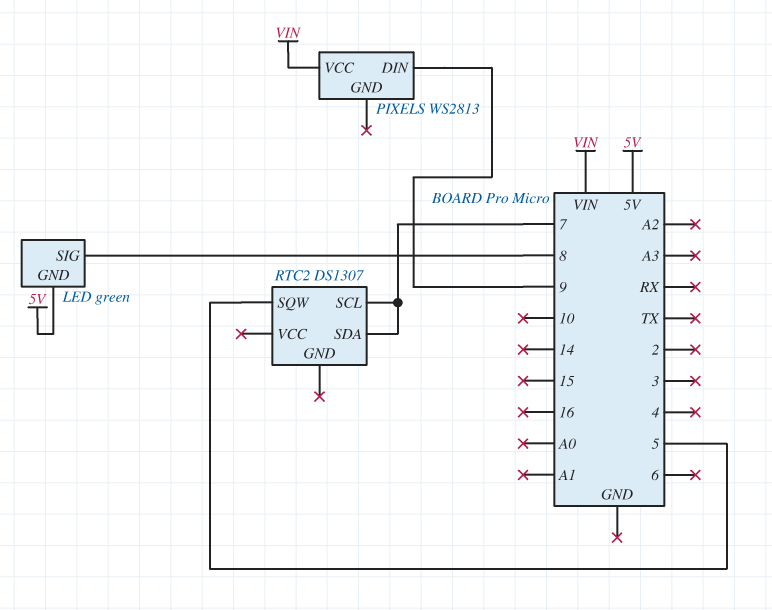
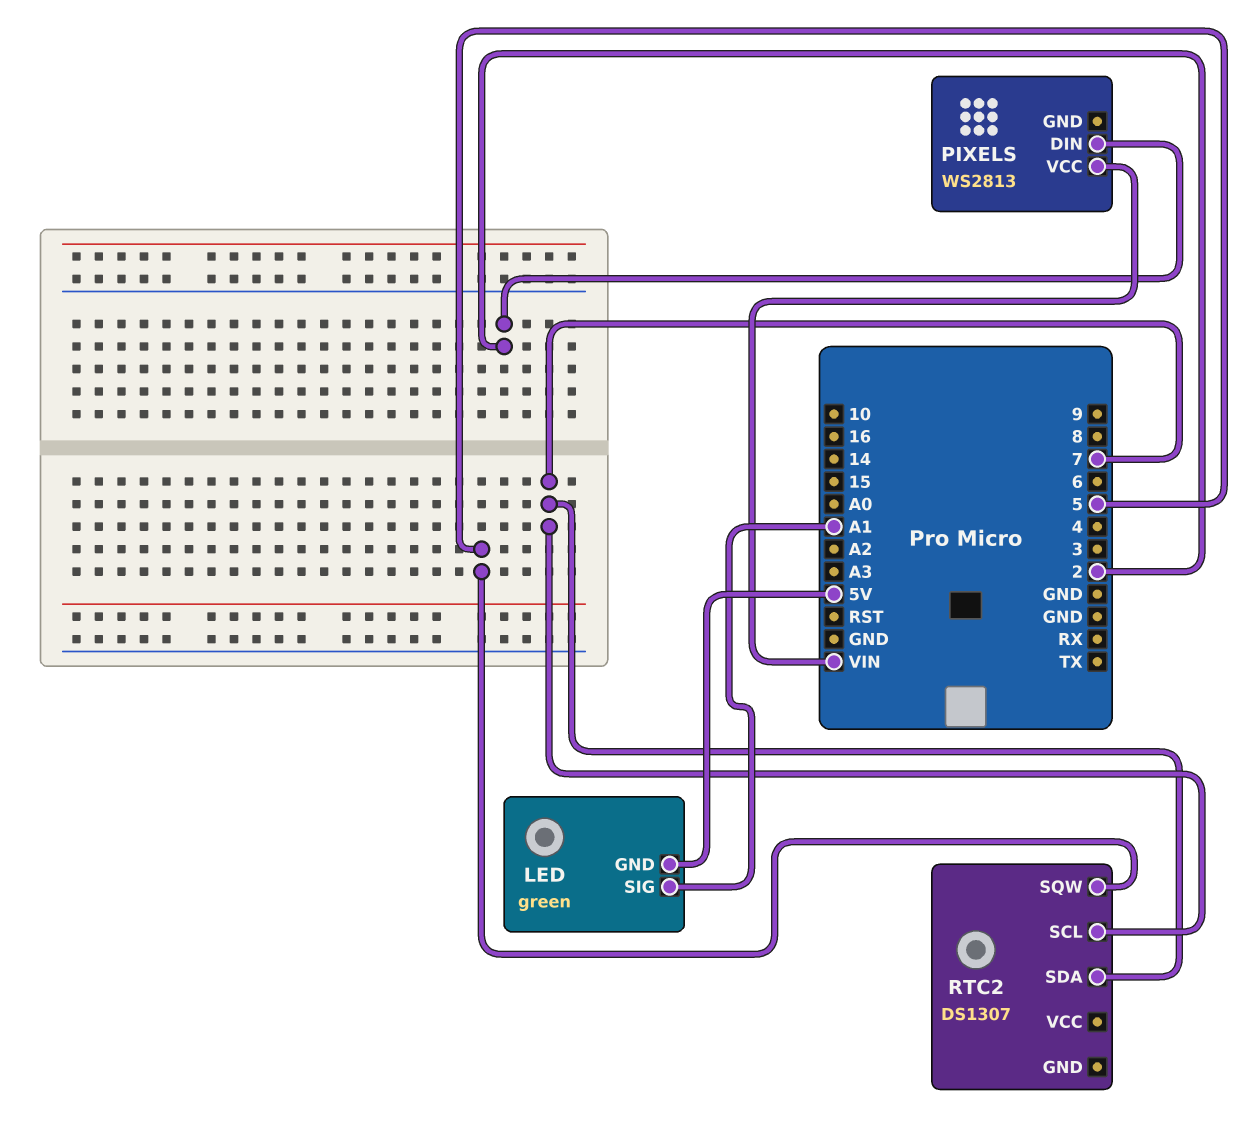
LED pin SIG: 8 -> A1
PIXELS pin DIN: 9 -> 2

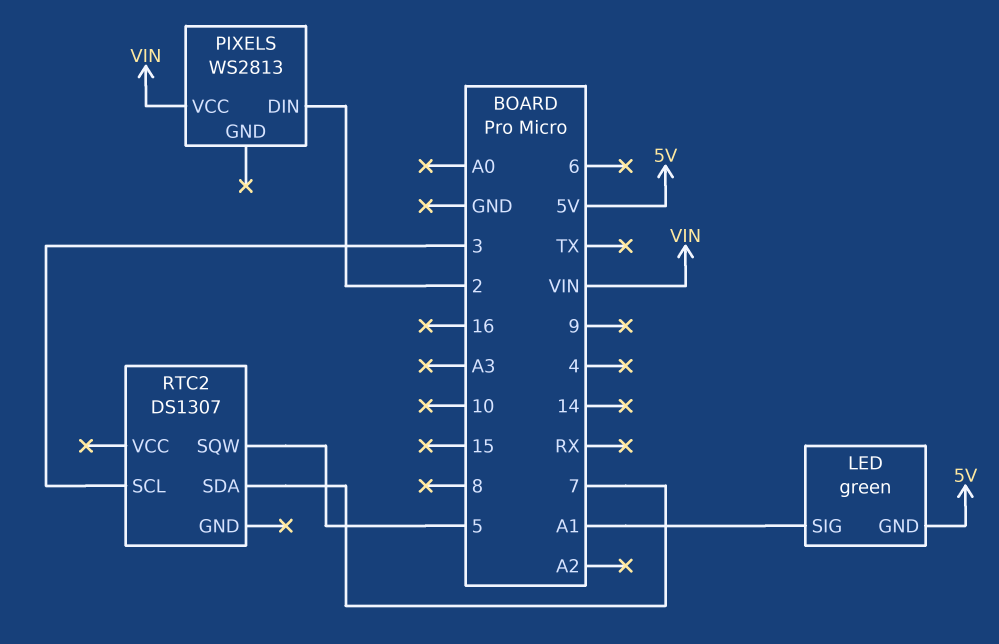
RTC2 pin SCL: 7 -> 3

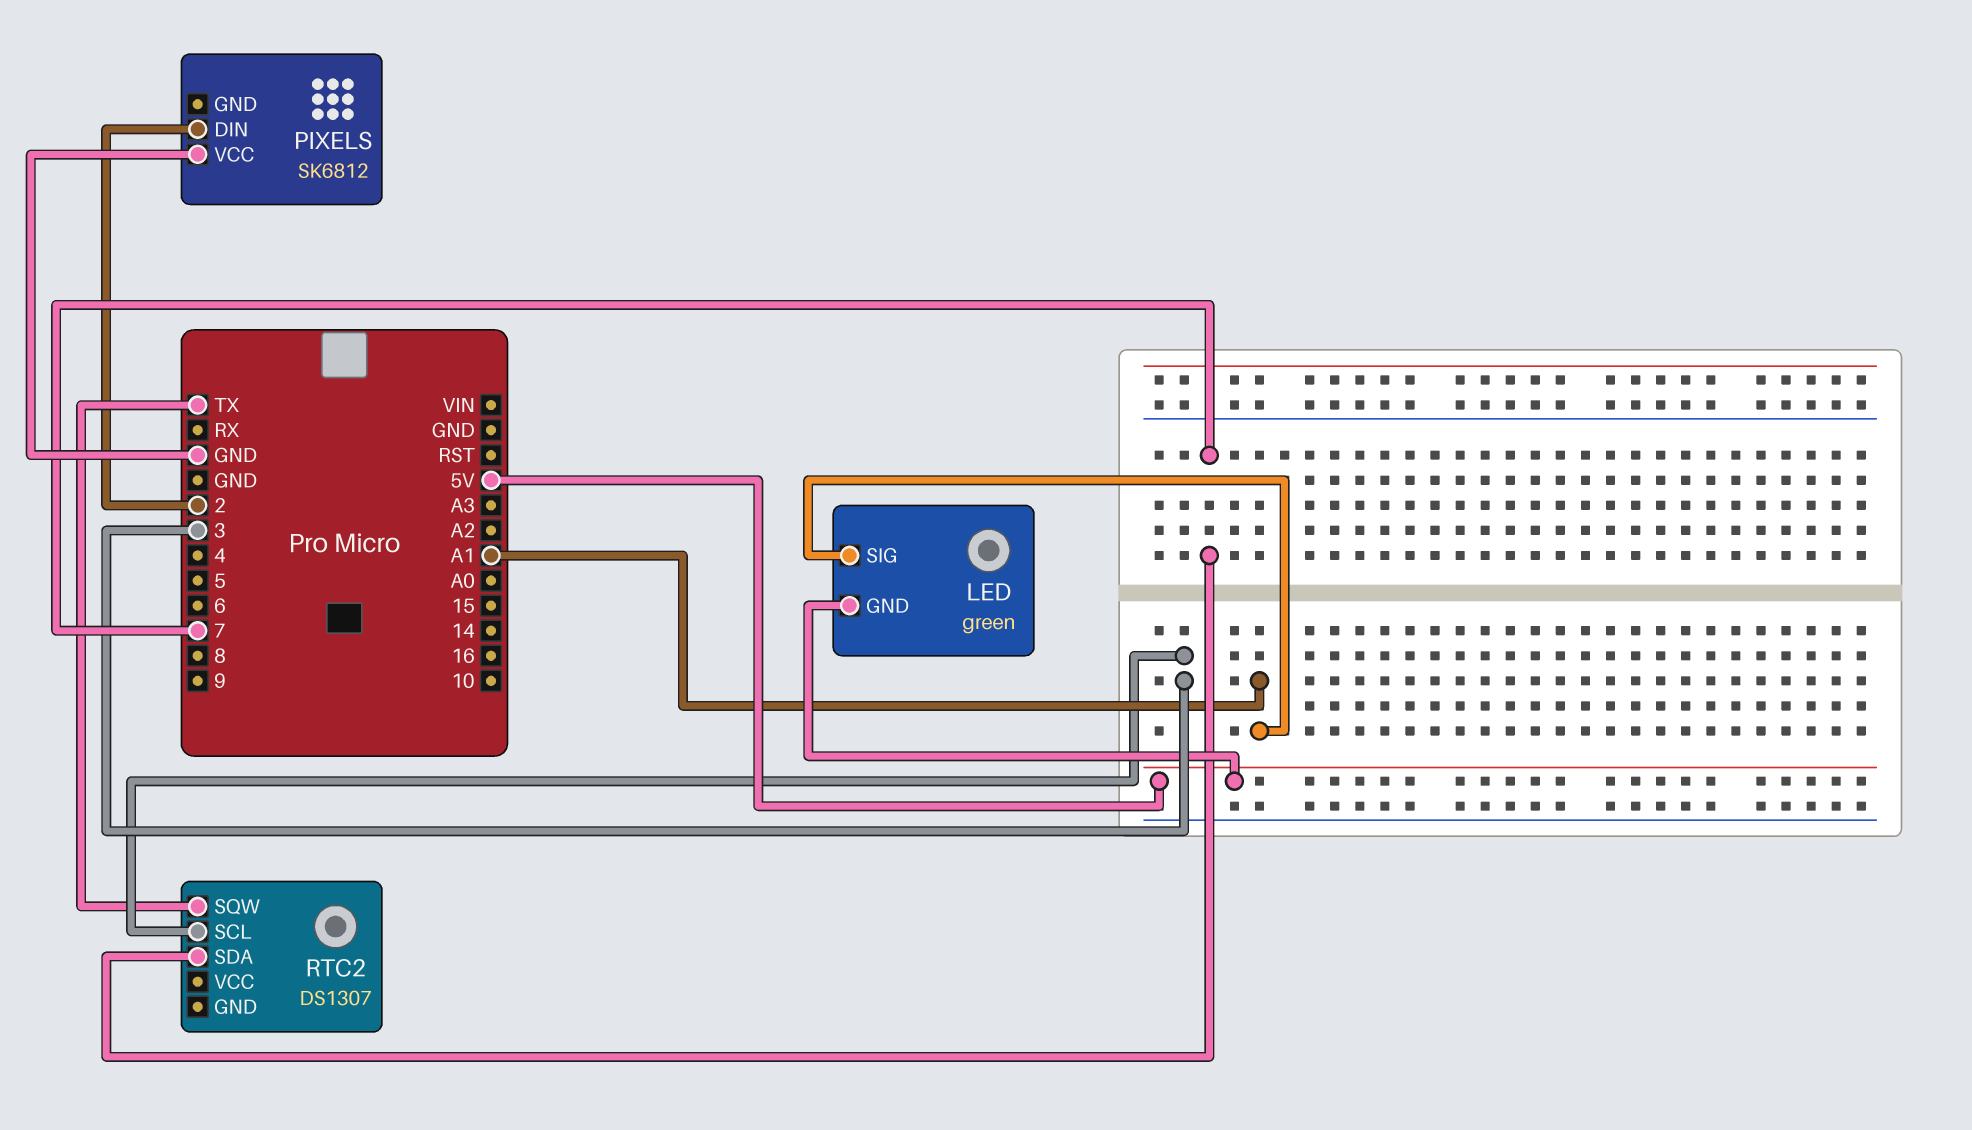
PIXELS: WS2813 -> SK6812
PIXELS pin VCC: VIN -> GND
RTC2 pin SQW: 5 -> TX

